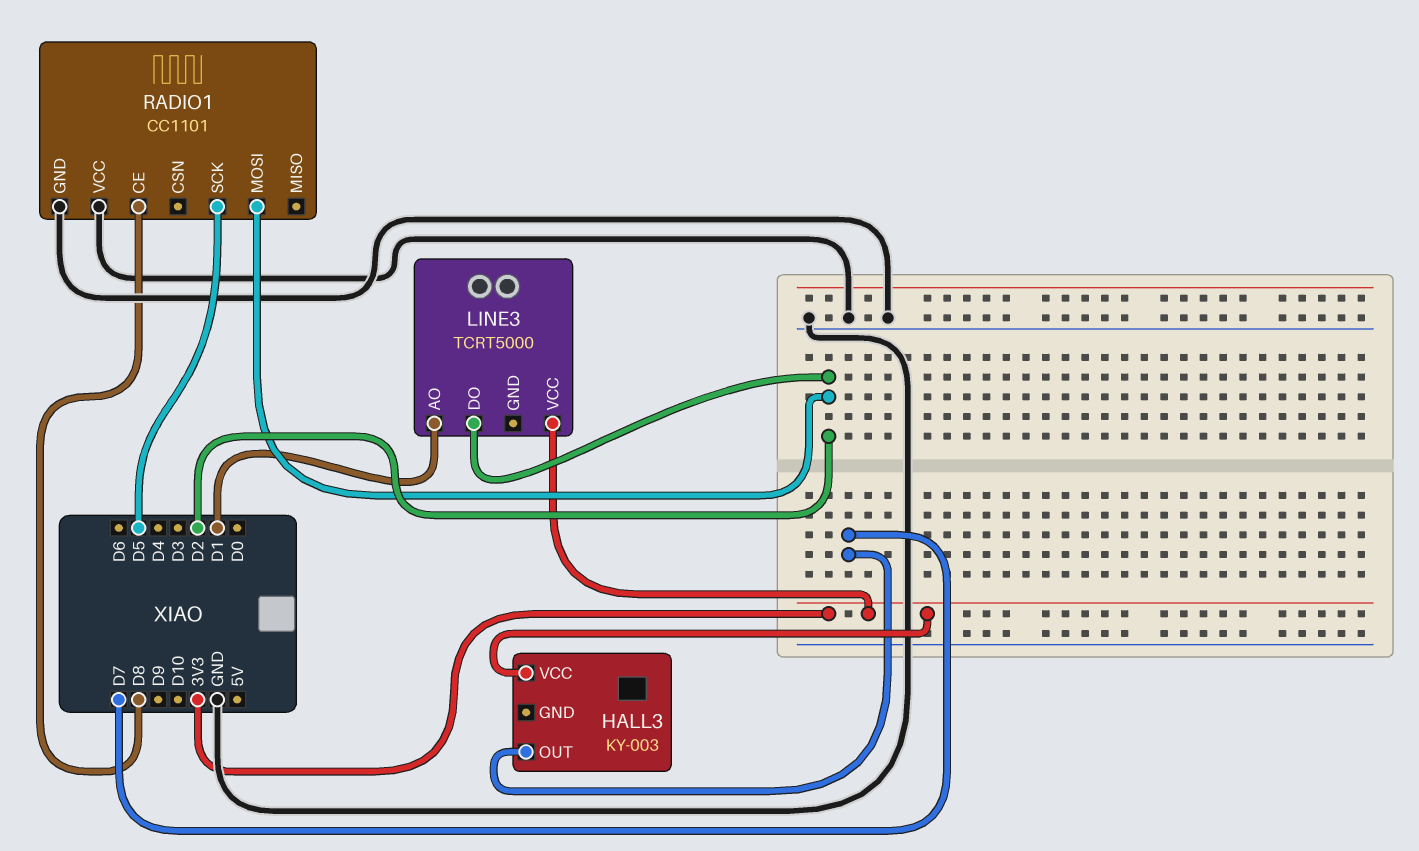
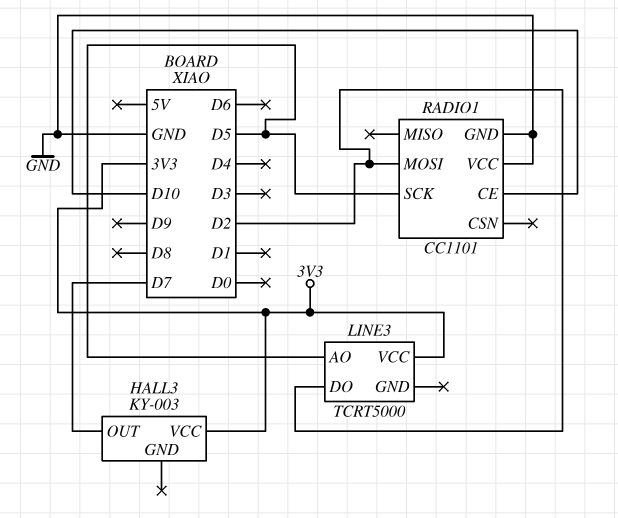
LINE3 pin AO: D1 -> D5
RADIO1 pin CE: D8 -> D10

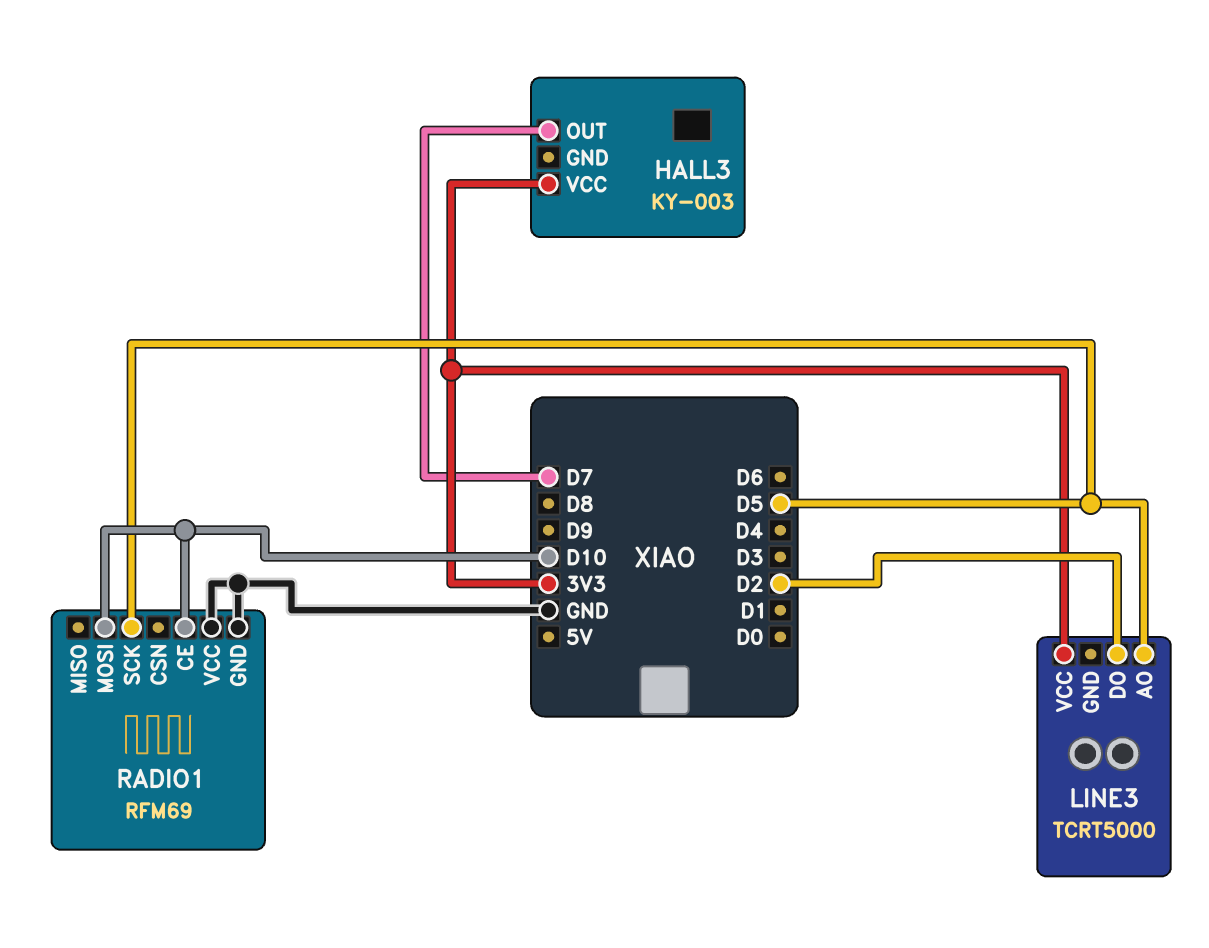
RADIO1: CC1101 -> RFM69
RADIO1 pin MOSI: D2 -> D10

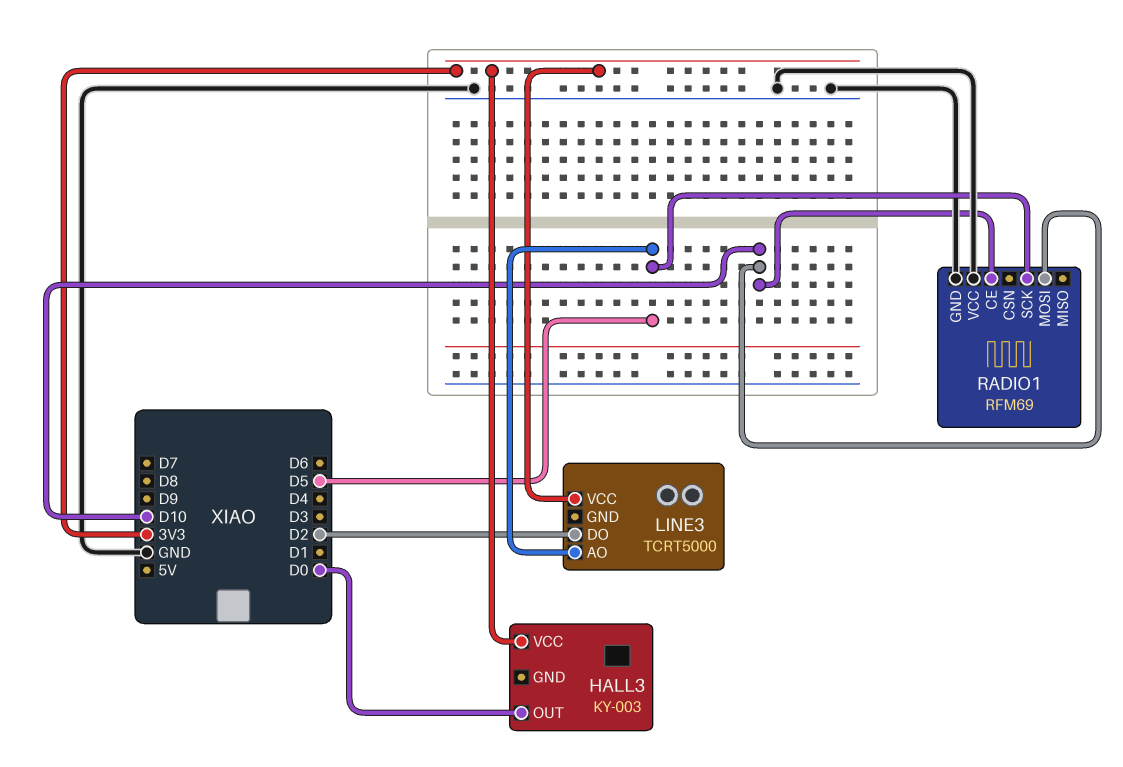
HALL3 pin OUT: D7 -> D0

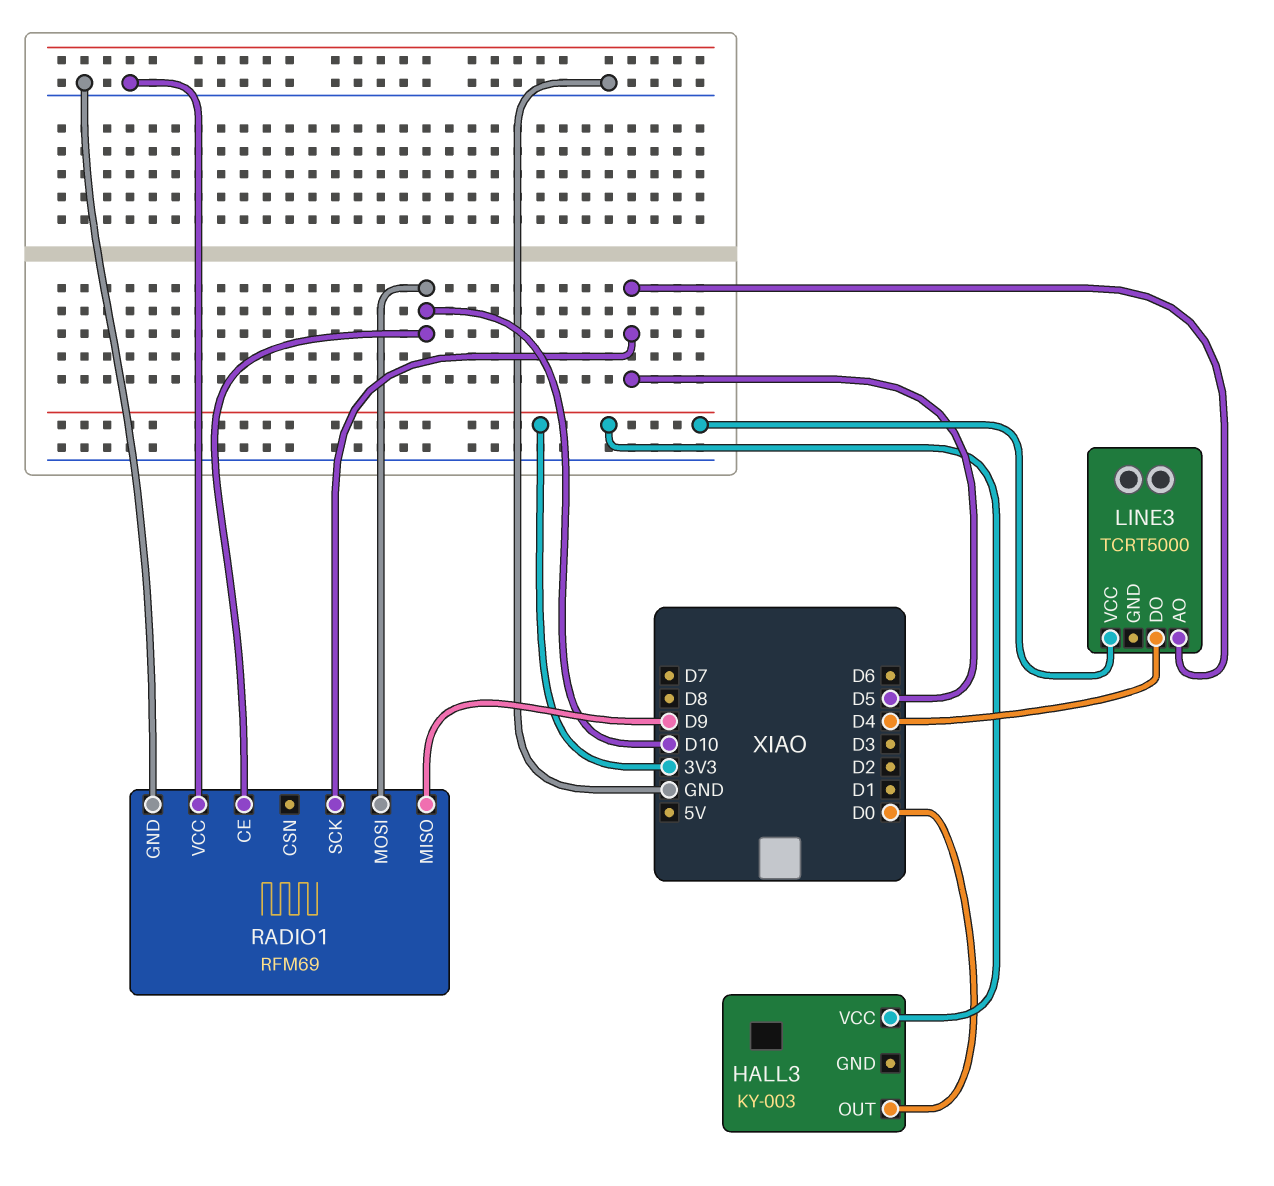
LINE3 pin DO: D2 -> D4
RADIO1 pin MISO: none -> D9

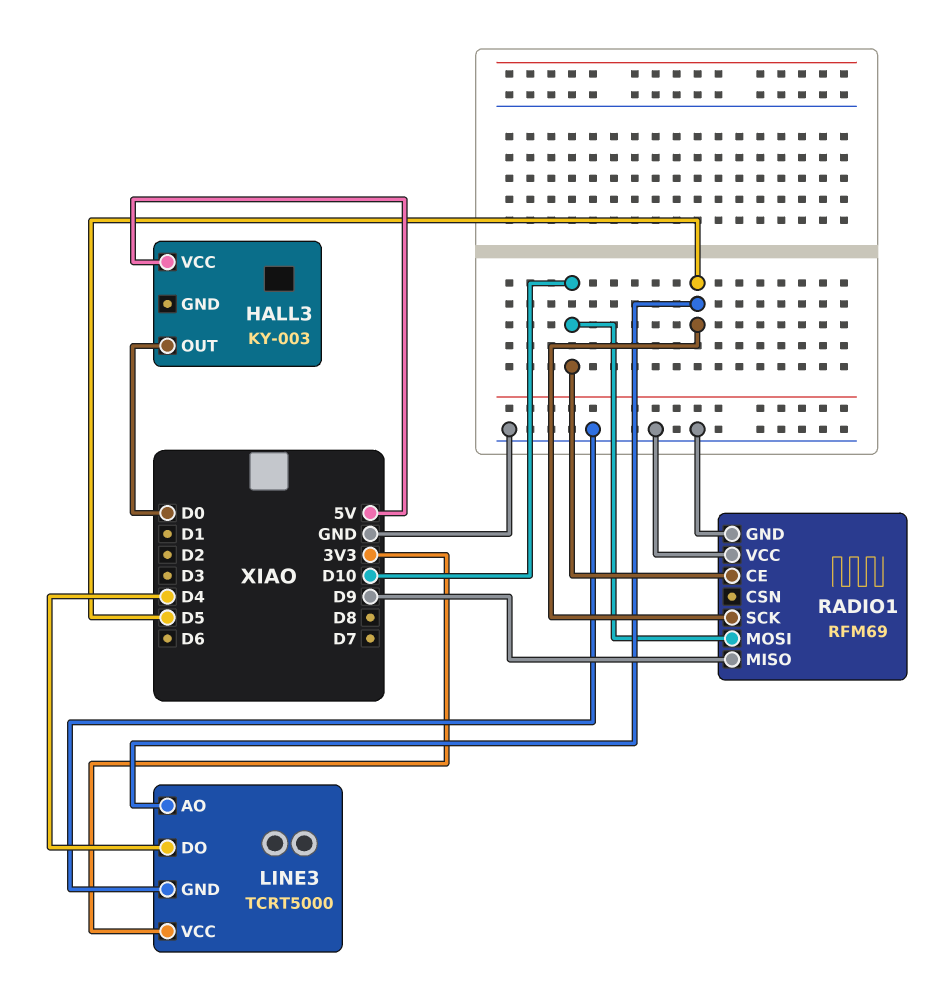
HALL3 pin VCC: 3V3 -> 5V
LINE3 pin GND: none -> GND

